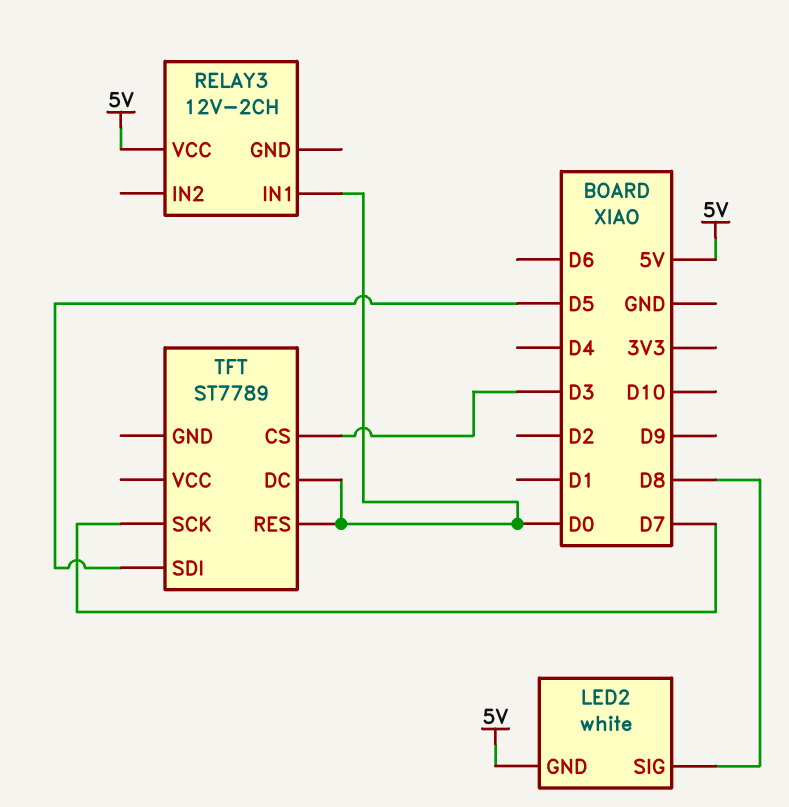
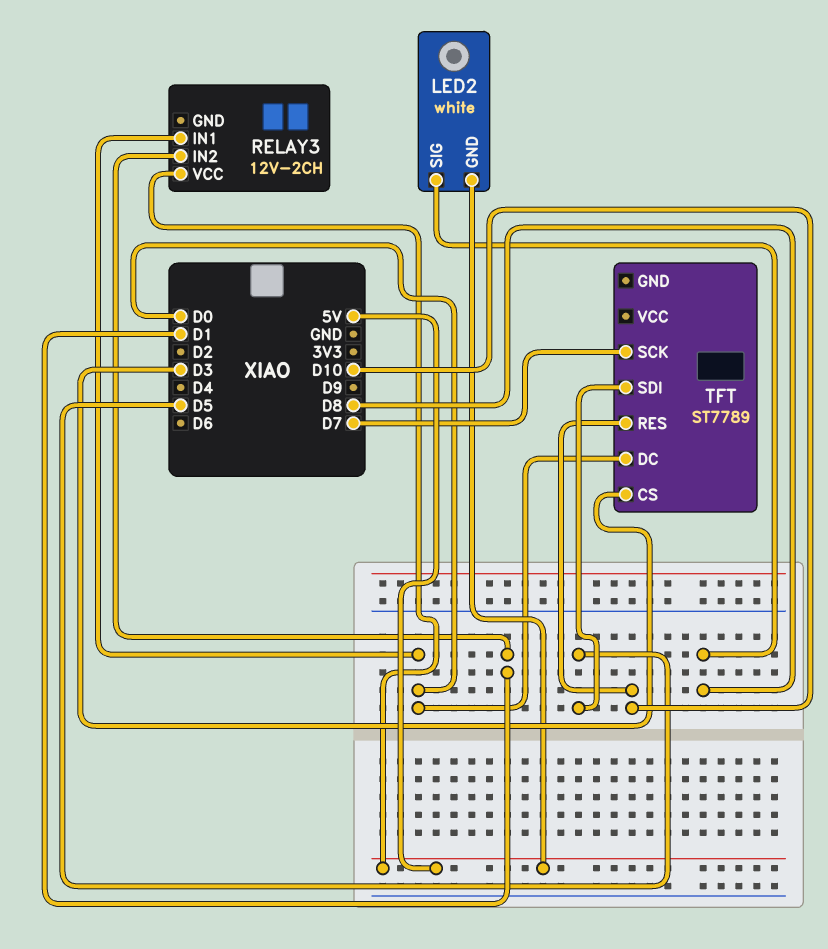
RELAY3 pin IN2: none -> D1
TFT pin RES: D0 -> D10

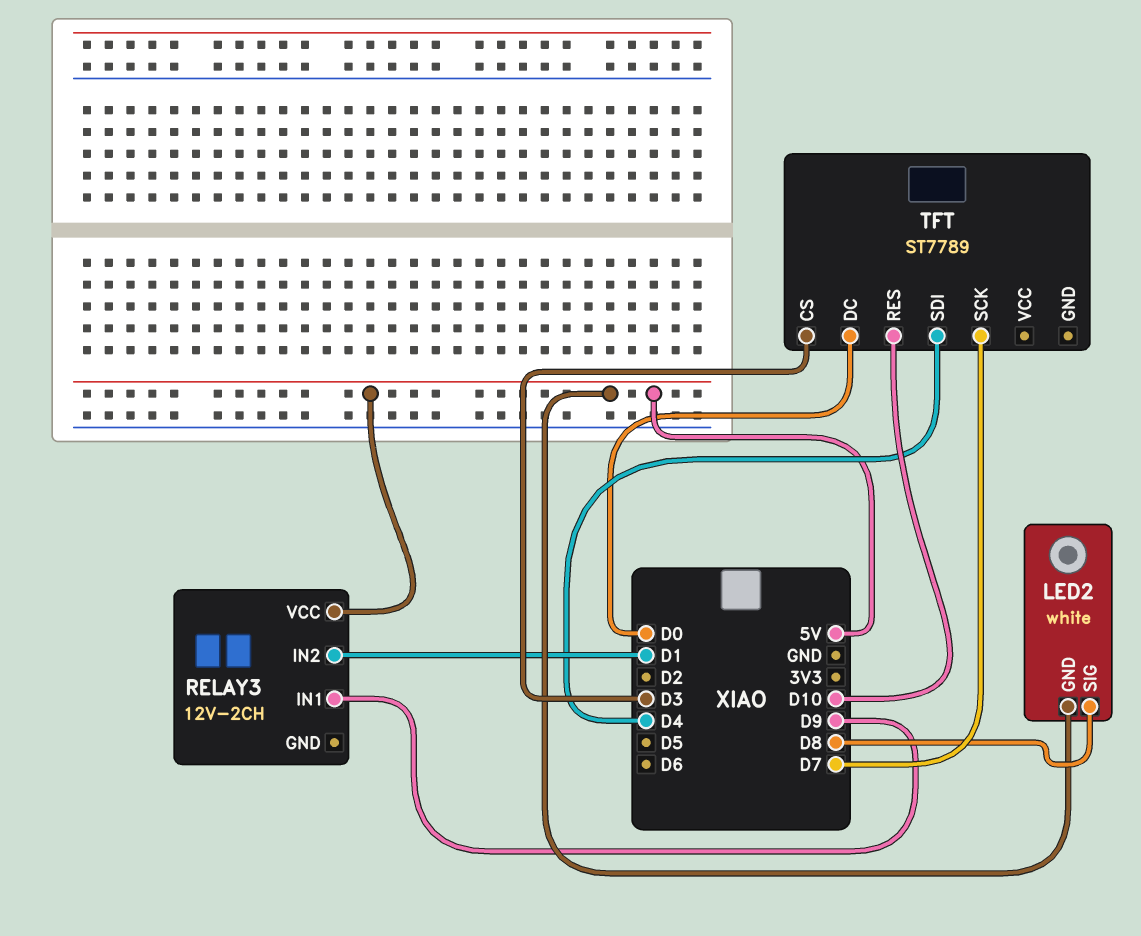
RELAY3 pin IN1: D0 -> D9
TFT pin SDI: D5 -> D4

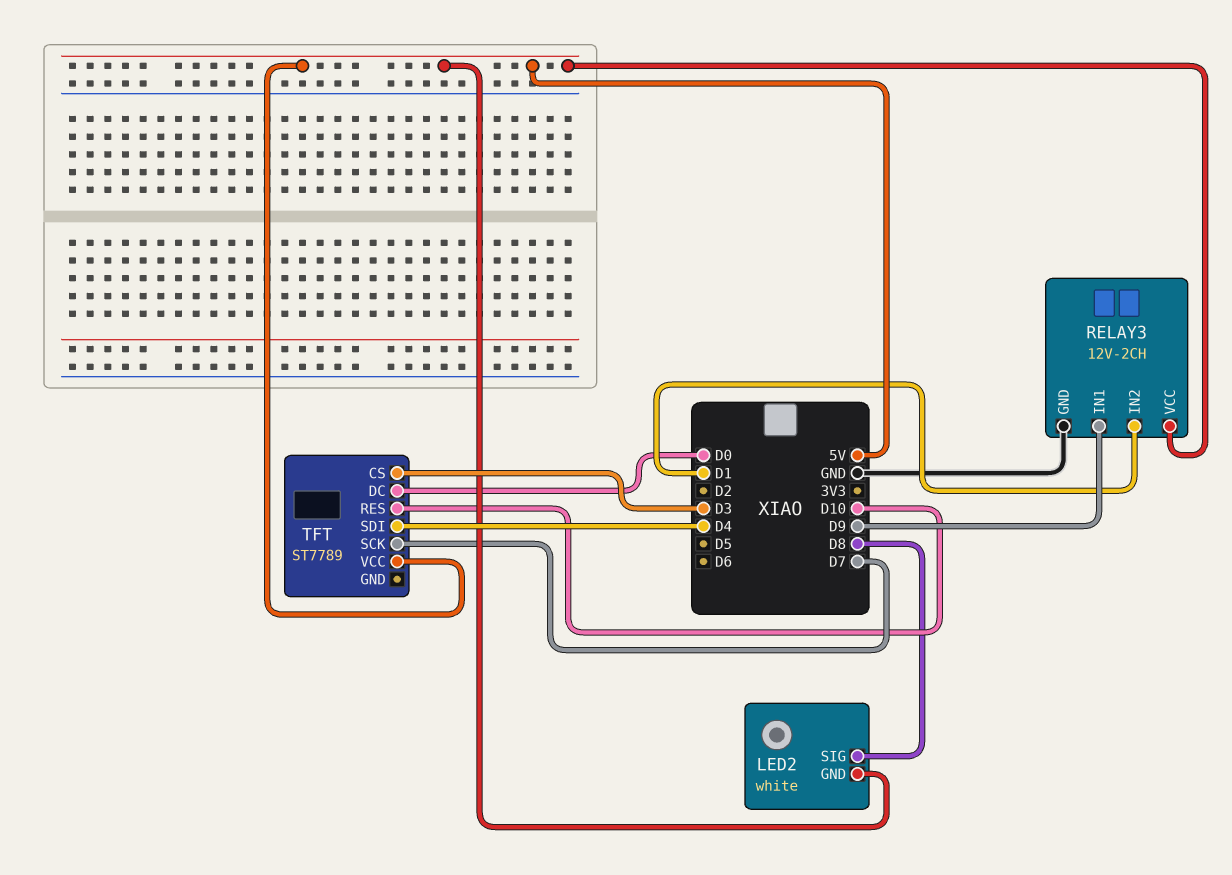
RELAY3 pin GND: none -> GND
TFT pin VCC: none -> 5V

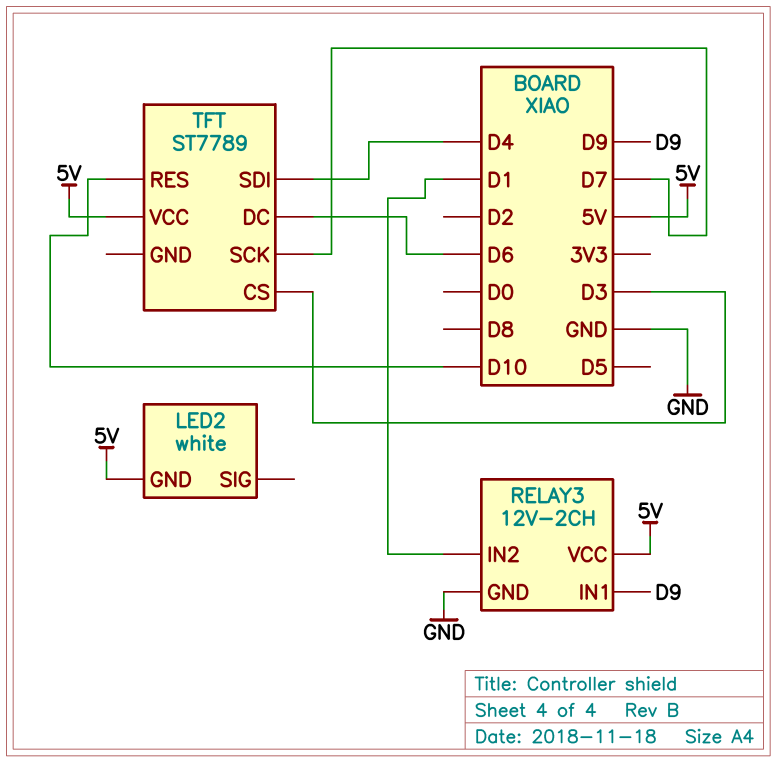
LED2 pin SIG: D8 -> none
TFT pin DC: D0 -> D6

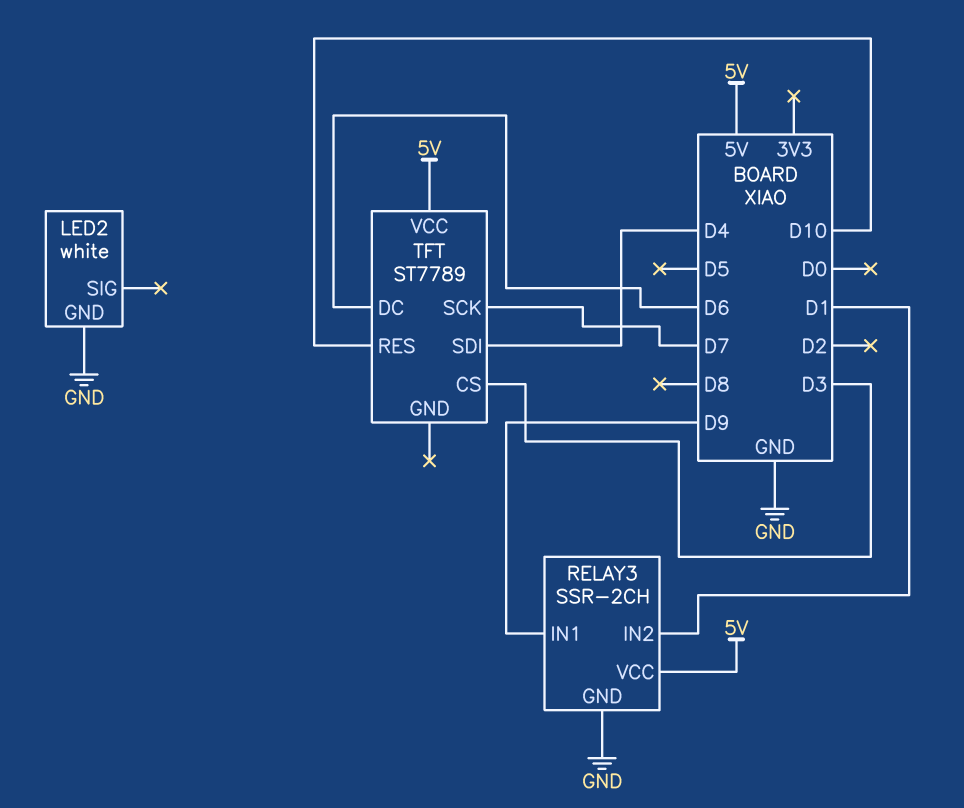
LED2 pin GND: 5V -> GND
RELAY3: 12V-2CH -> SSR-2CH

